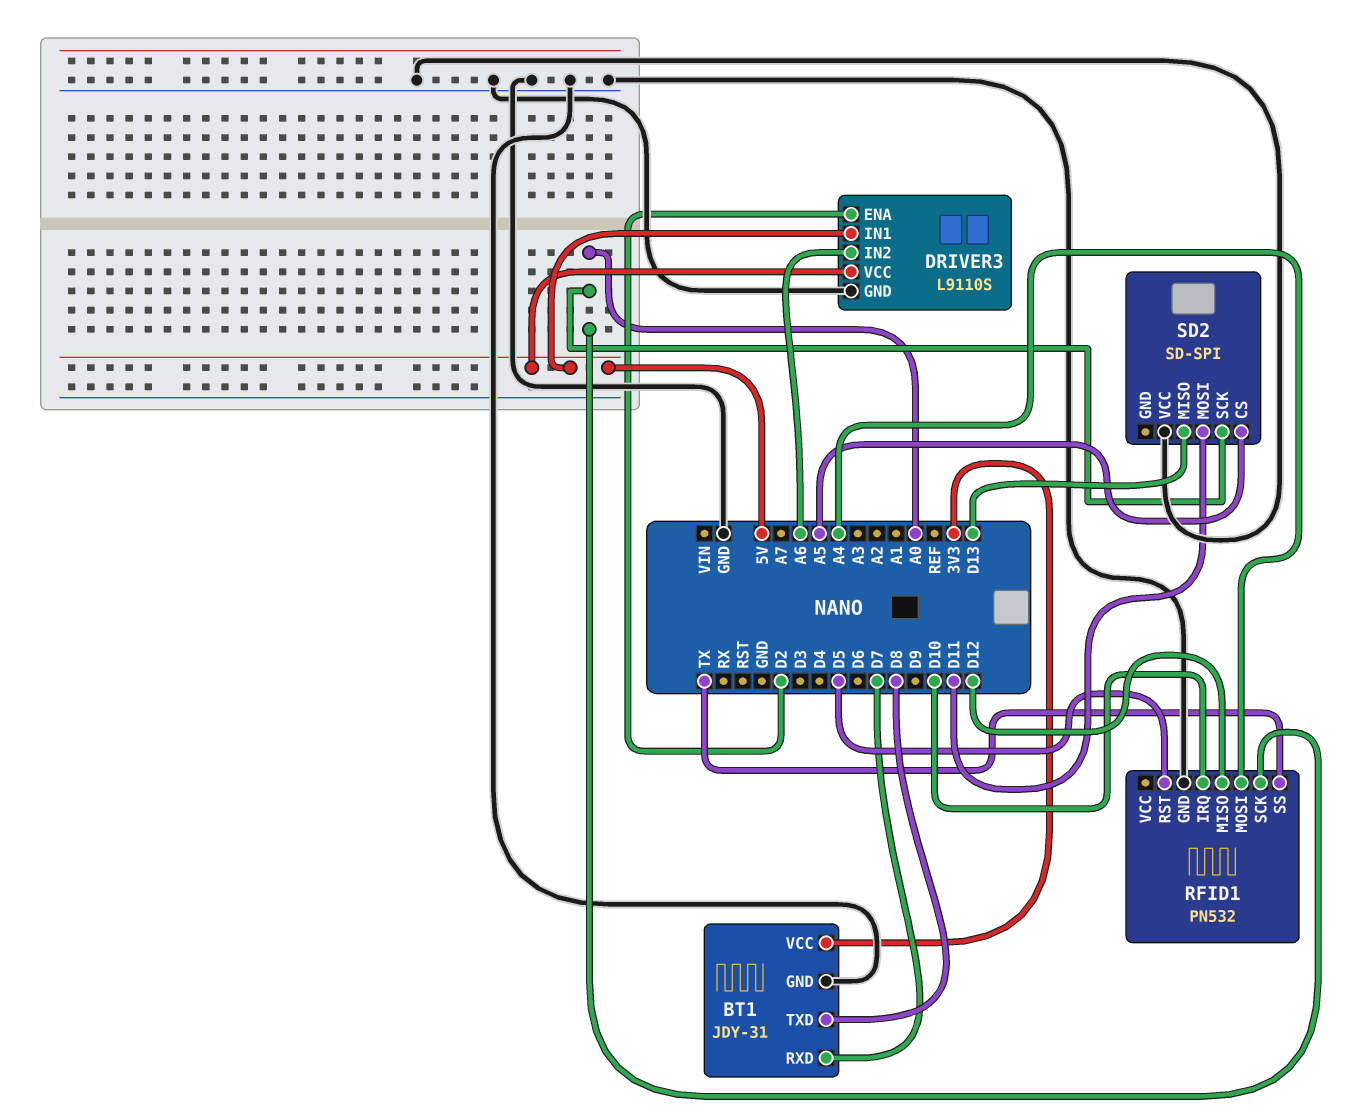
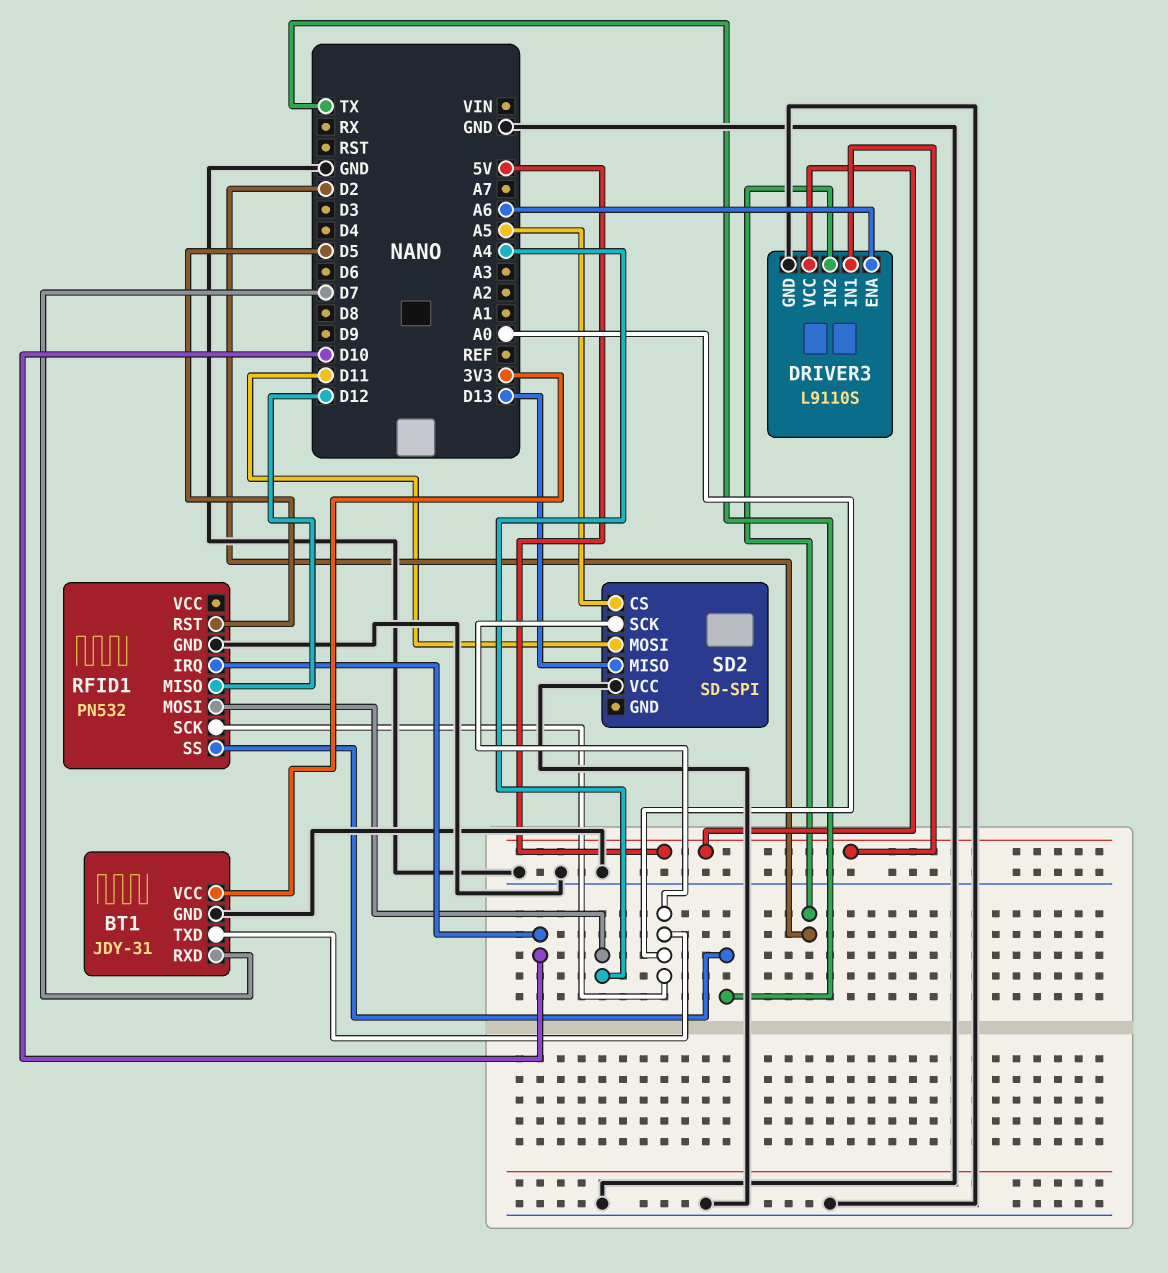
BT1 pin TXD: D8 -> A0
DRIVER3 pin ENA: D2 -> A6
DRIVER3 pin IN2: A6 -> D2

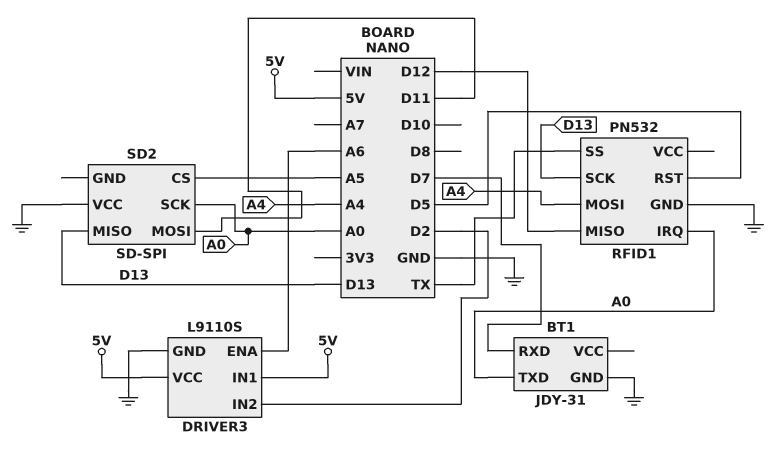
BT1 pin VCC: 3V3 -> none
RFID1 pin IRQ: D10 -> A0
RFID1 pin SCK: A0 -> D13

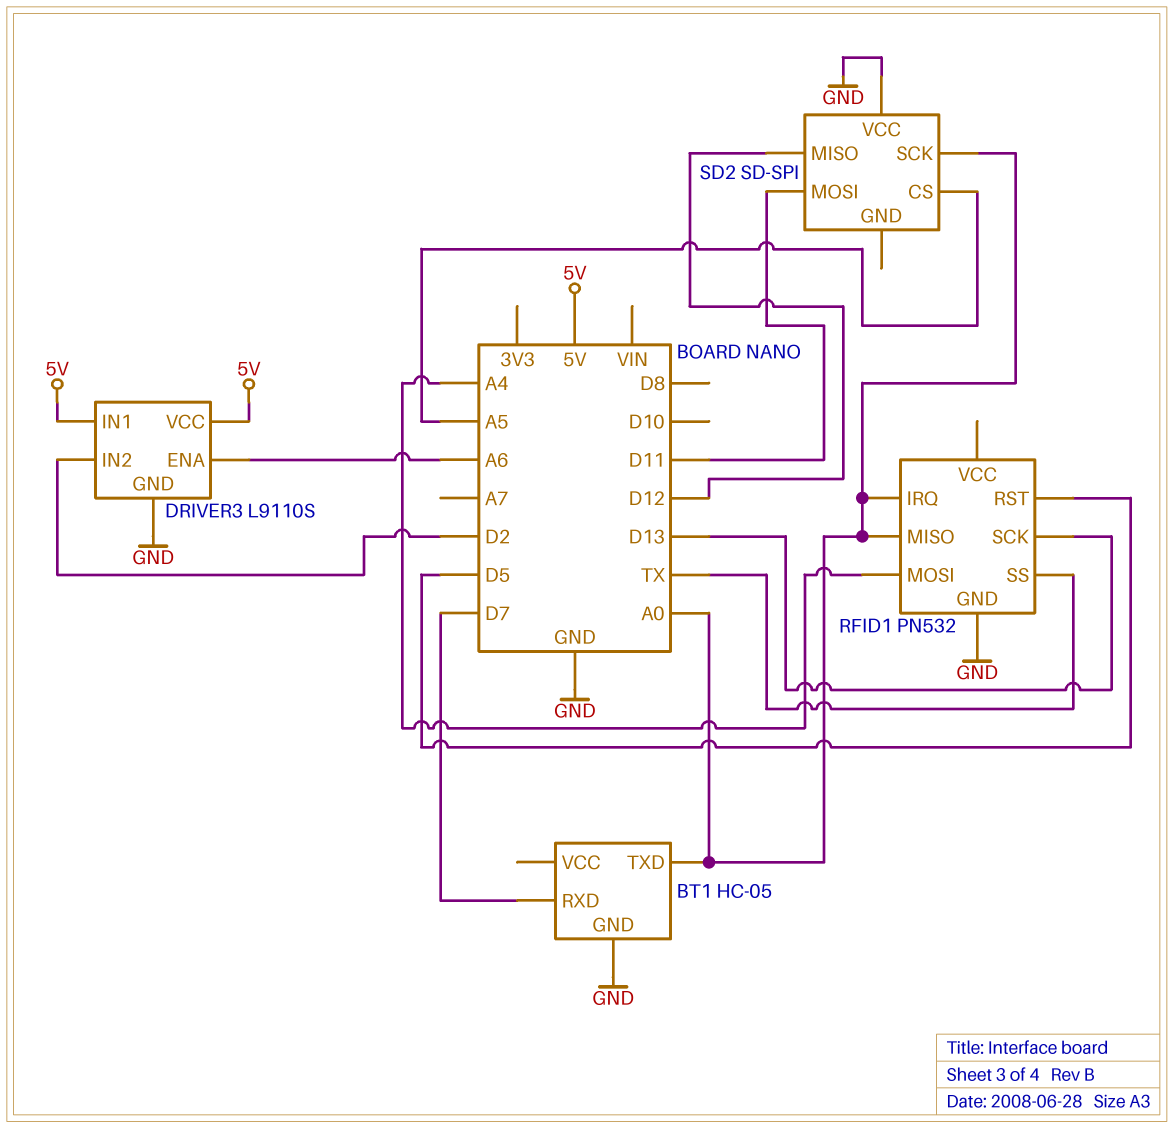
BT1: JDY-31 -> HC-05
RFID1 pin MISO: D12 -> A0
SD2 pin MISO: D13 -> D12

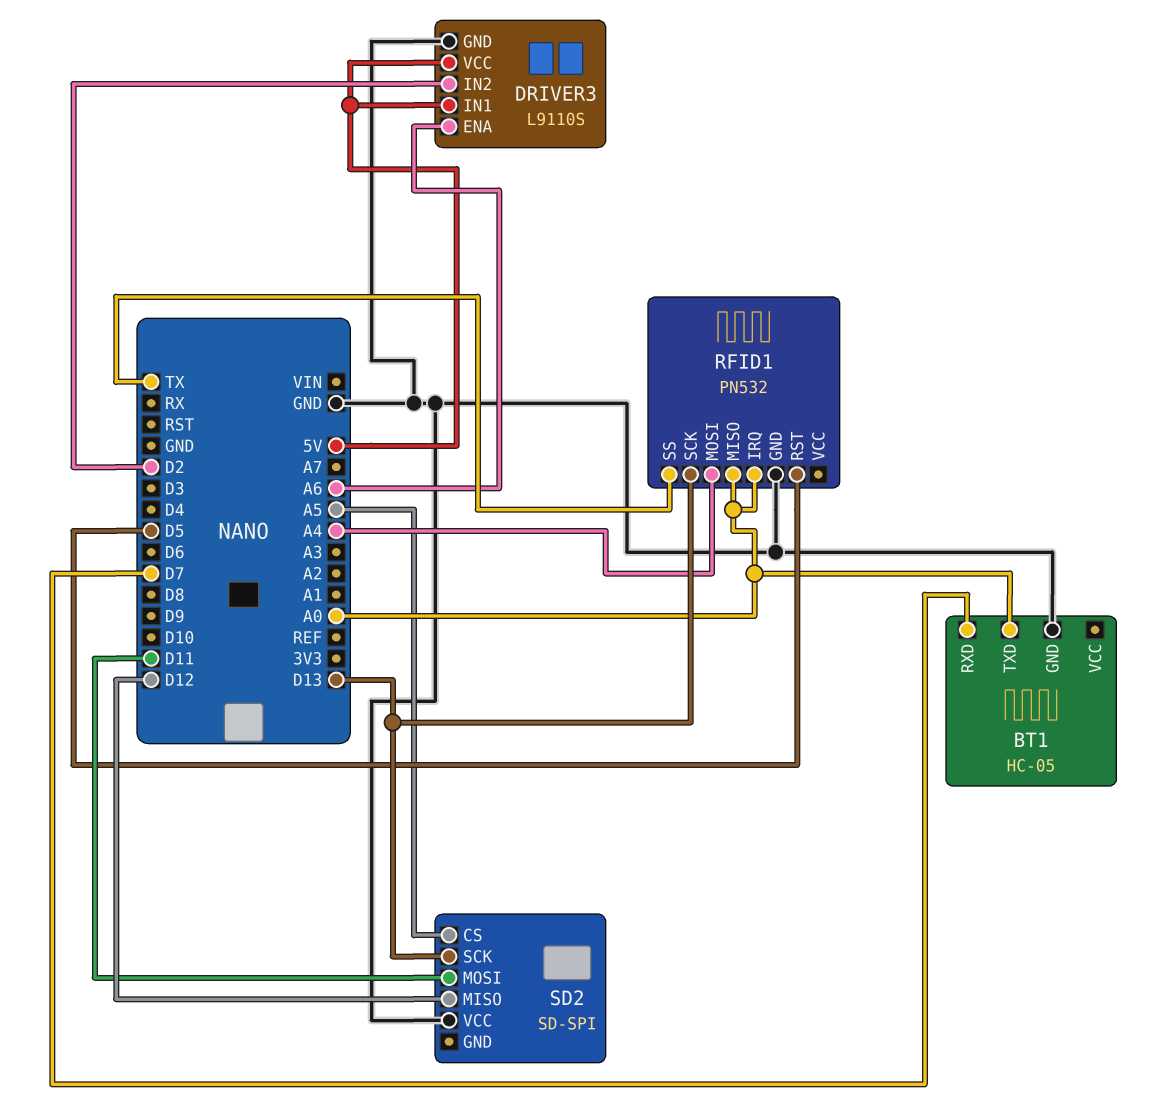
SD2 pin SCK: A0 -> D13

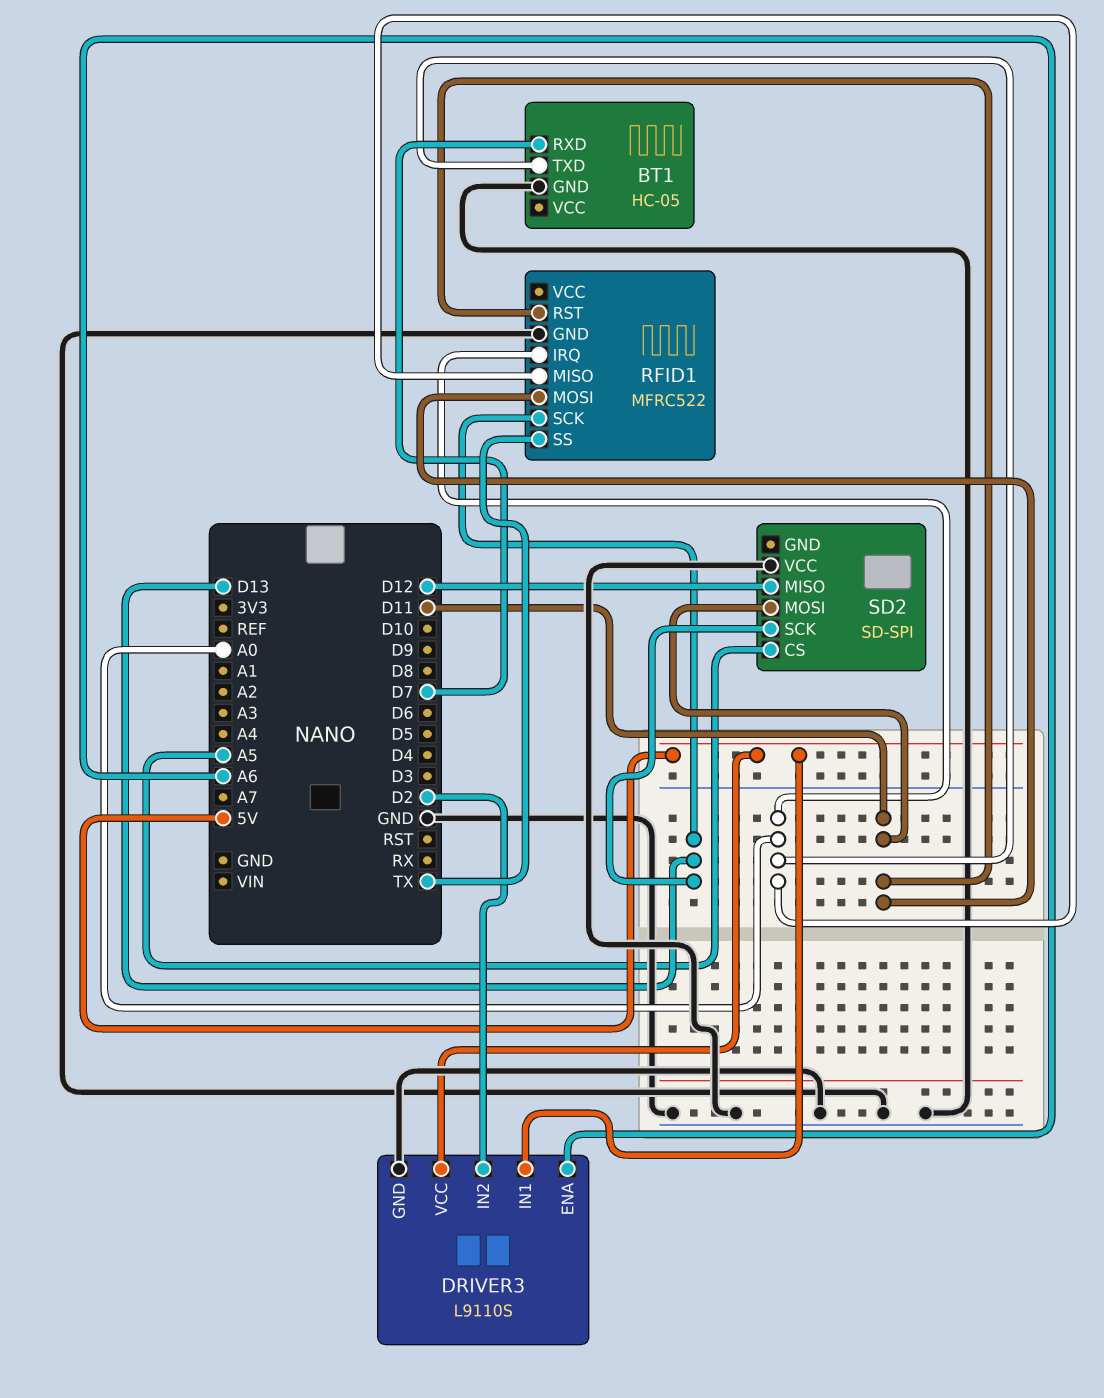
RFID1: PN532 -> MFRC522
RFID1 pin MOSI: A4 -> D11
RFID1 pin RST: D5 -> D11

